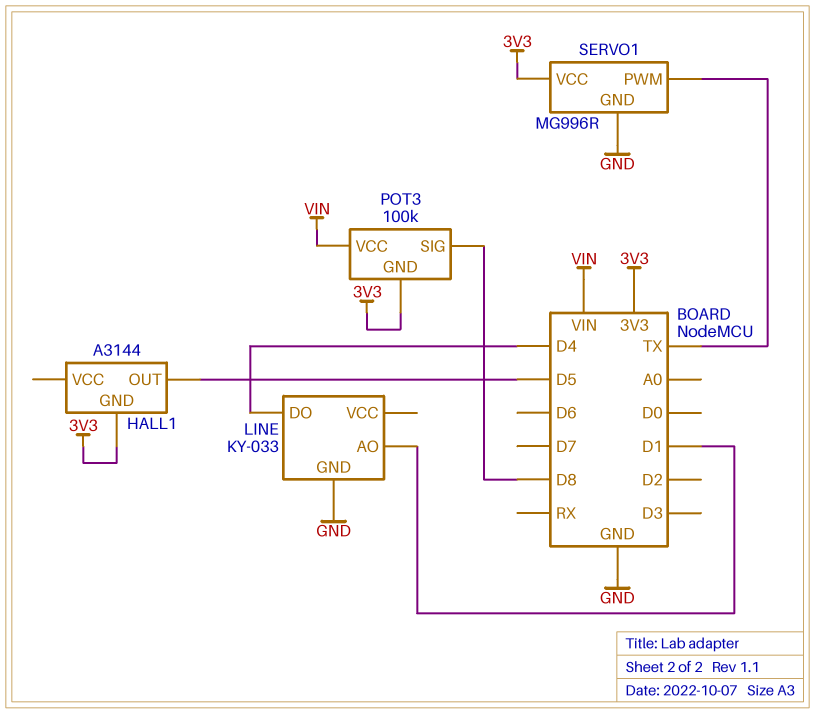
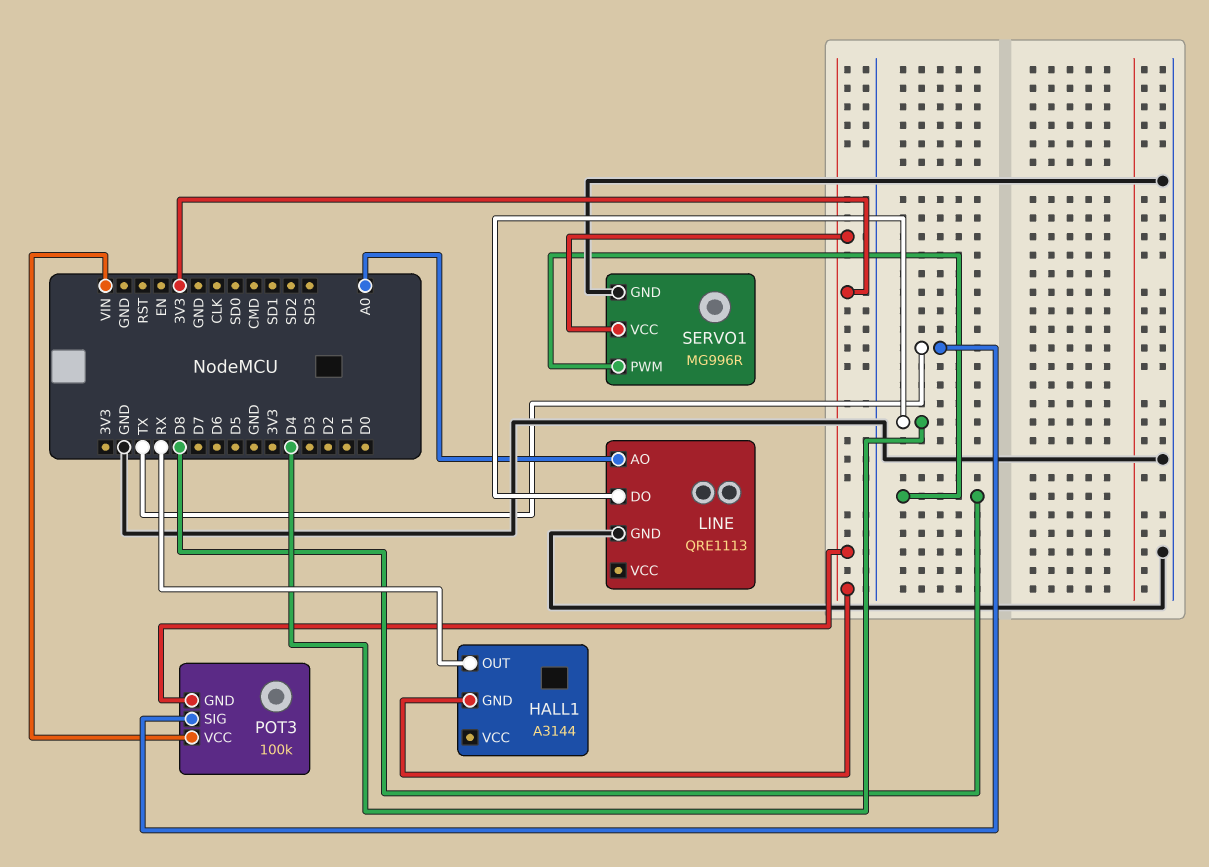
HALL1 pin OUT: D5 -> RX
LINE: KY-033 -> QRE1113
LINE pin AO: D1 -> A0
POT3 pin SIG: D8 -> TX
SERVO1 pin PWM: TX -> D8

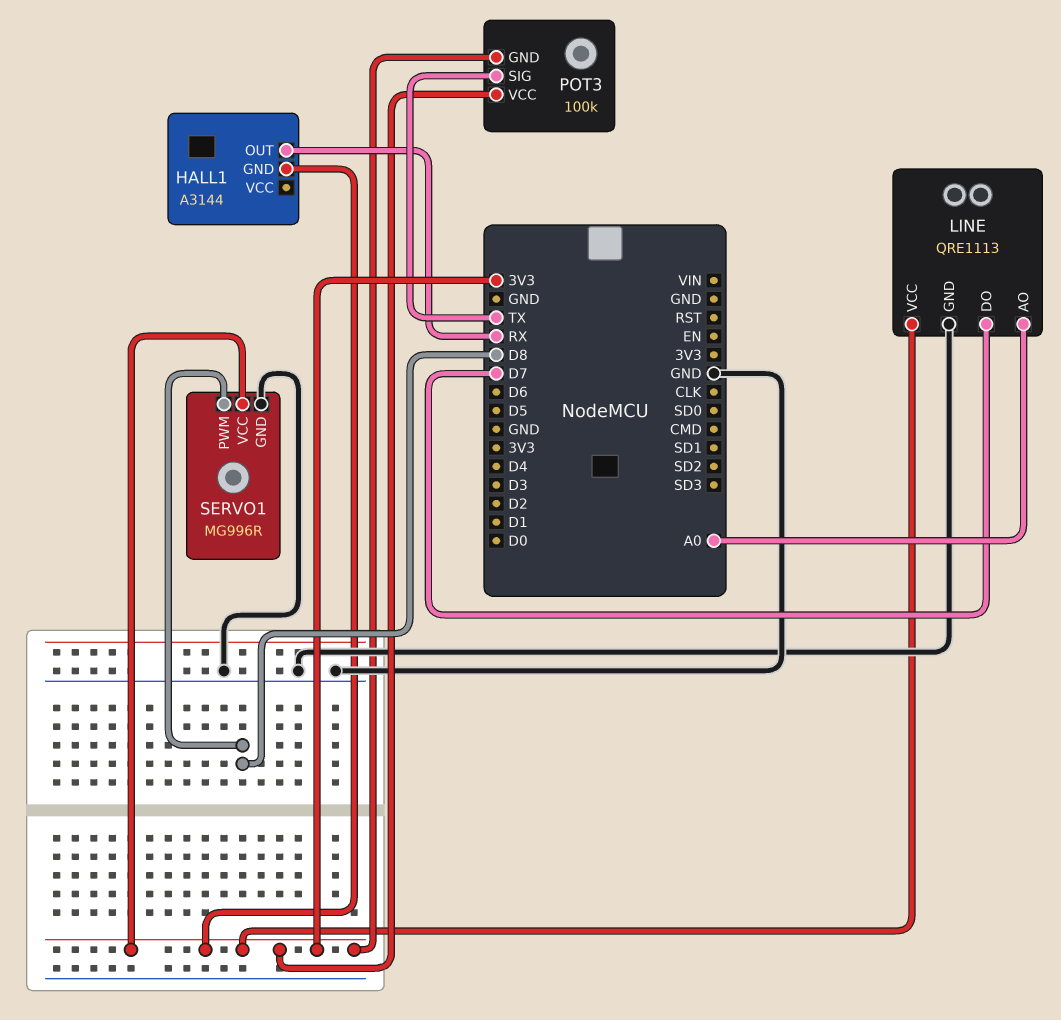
LINE pin DO: D4 -> D7
LINE pin VCC: none -> 3V3
POT3 pin VCC: VIN -> 3V3

